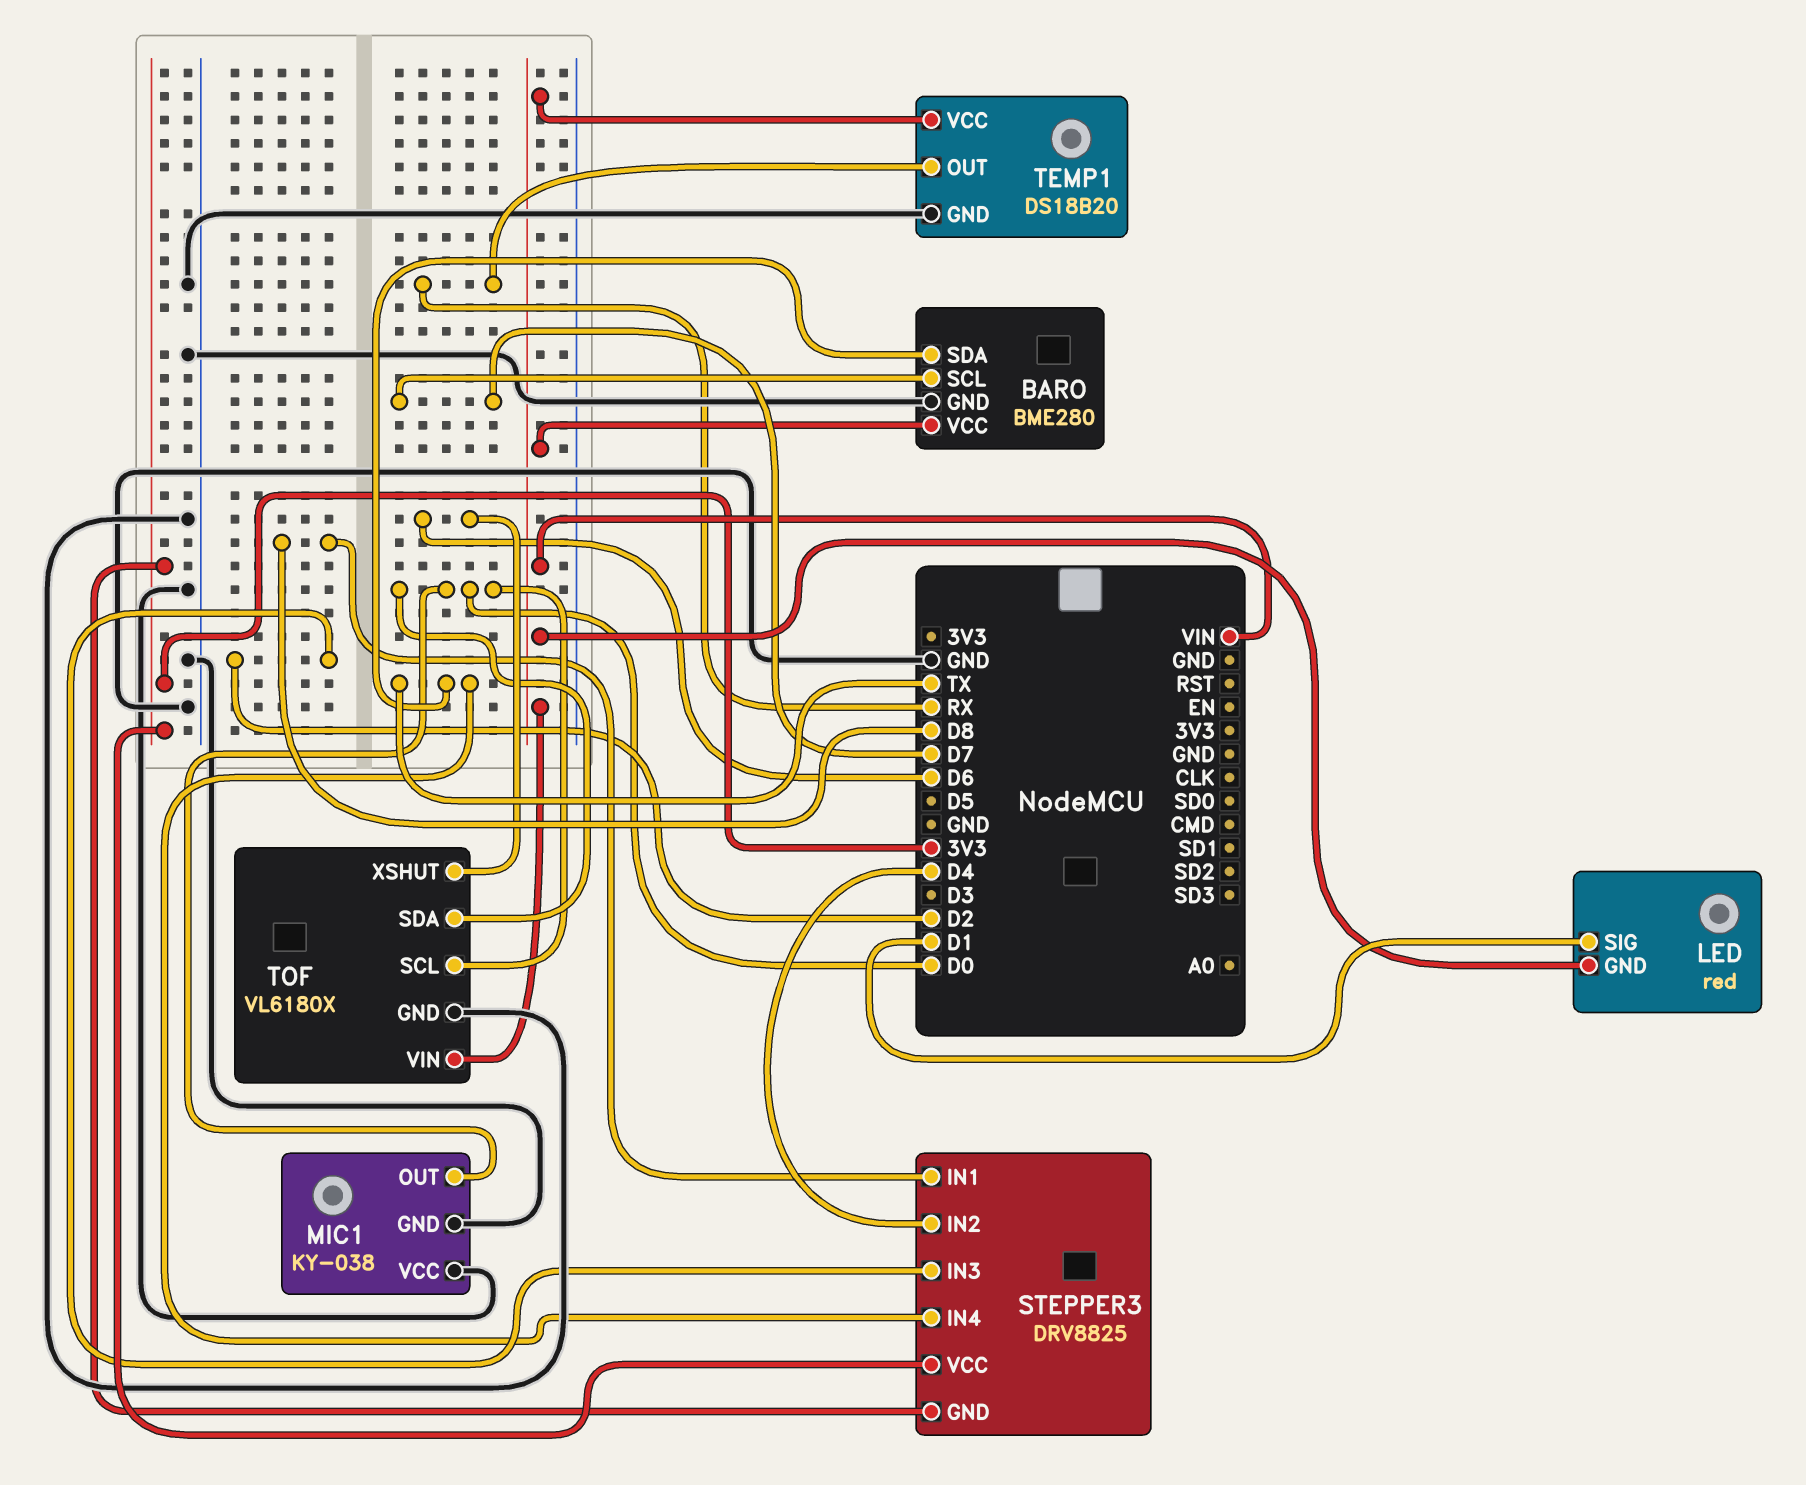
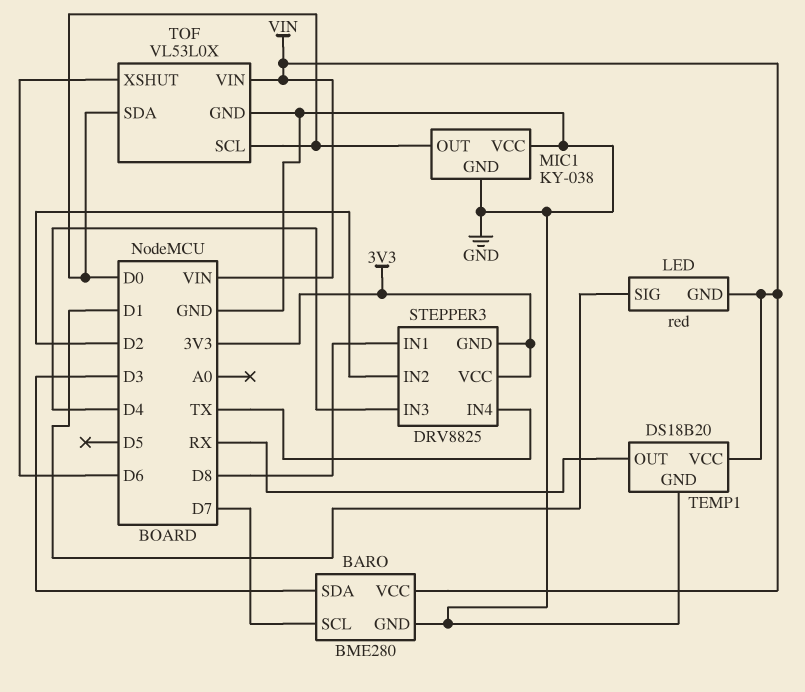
BARO pin SDA: TX -> D3
STEPPER3 pin IN2: D4 -> D2
STEPPER3 pin IN3: D2 -> D4
TOF: VL6180X -> VL53L0X

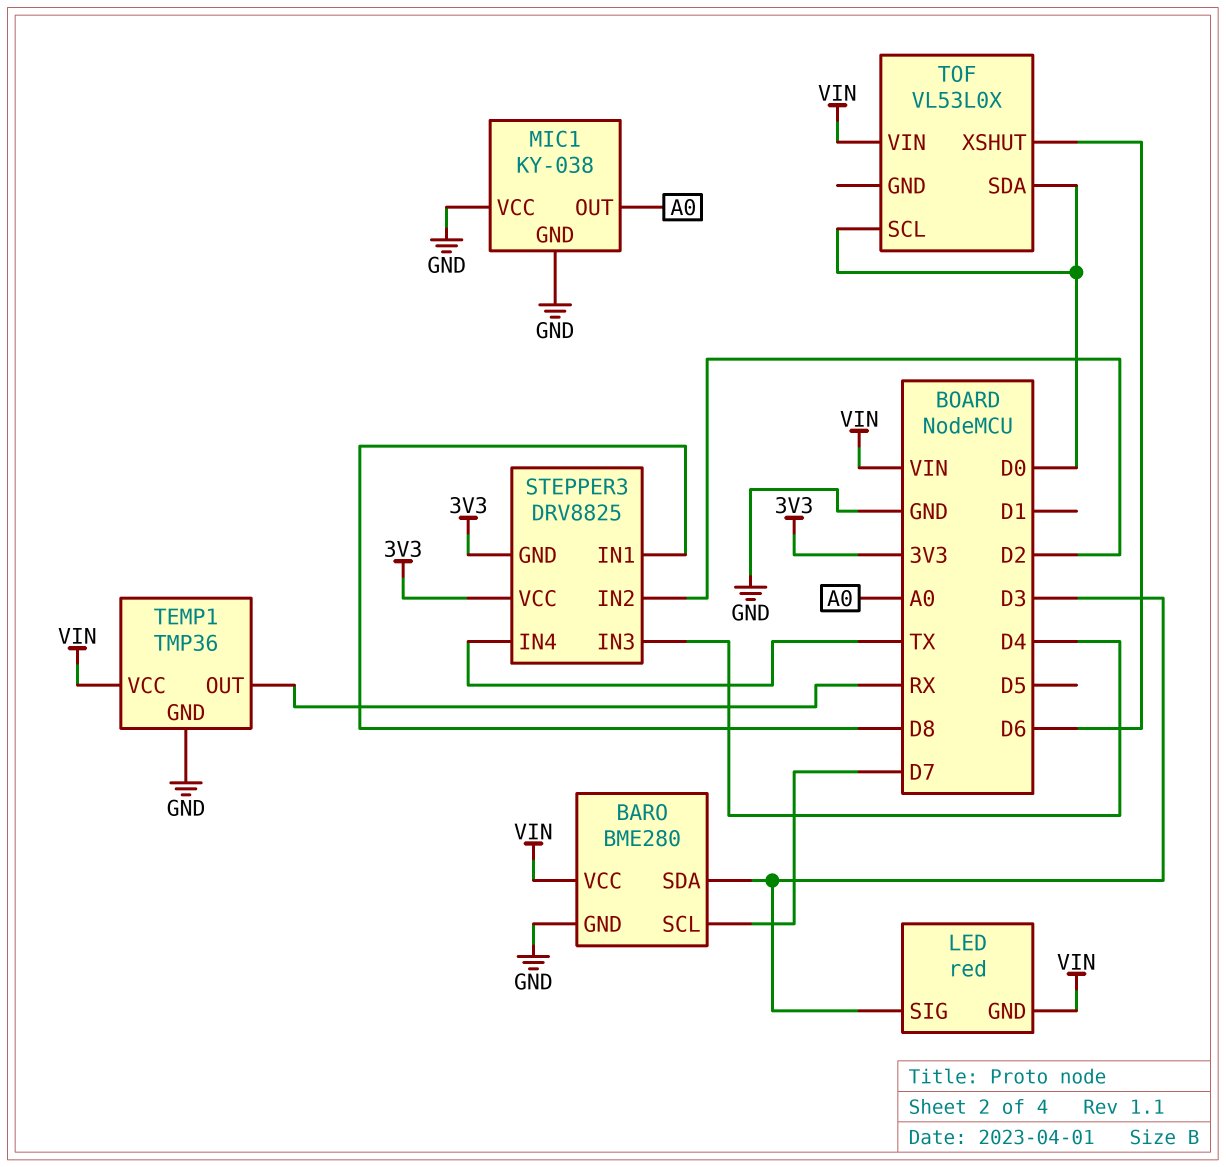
LED pin SIG: D1 -> D3
MIC1 pin OUT: D0 -> A0
TEMP1: DS18B20 -> TMP36
TOF pin GND: GND -> none

